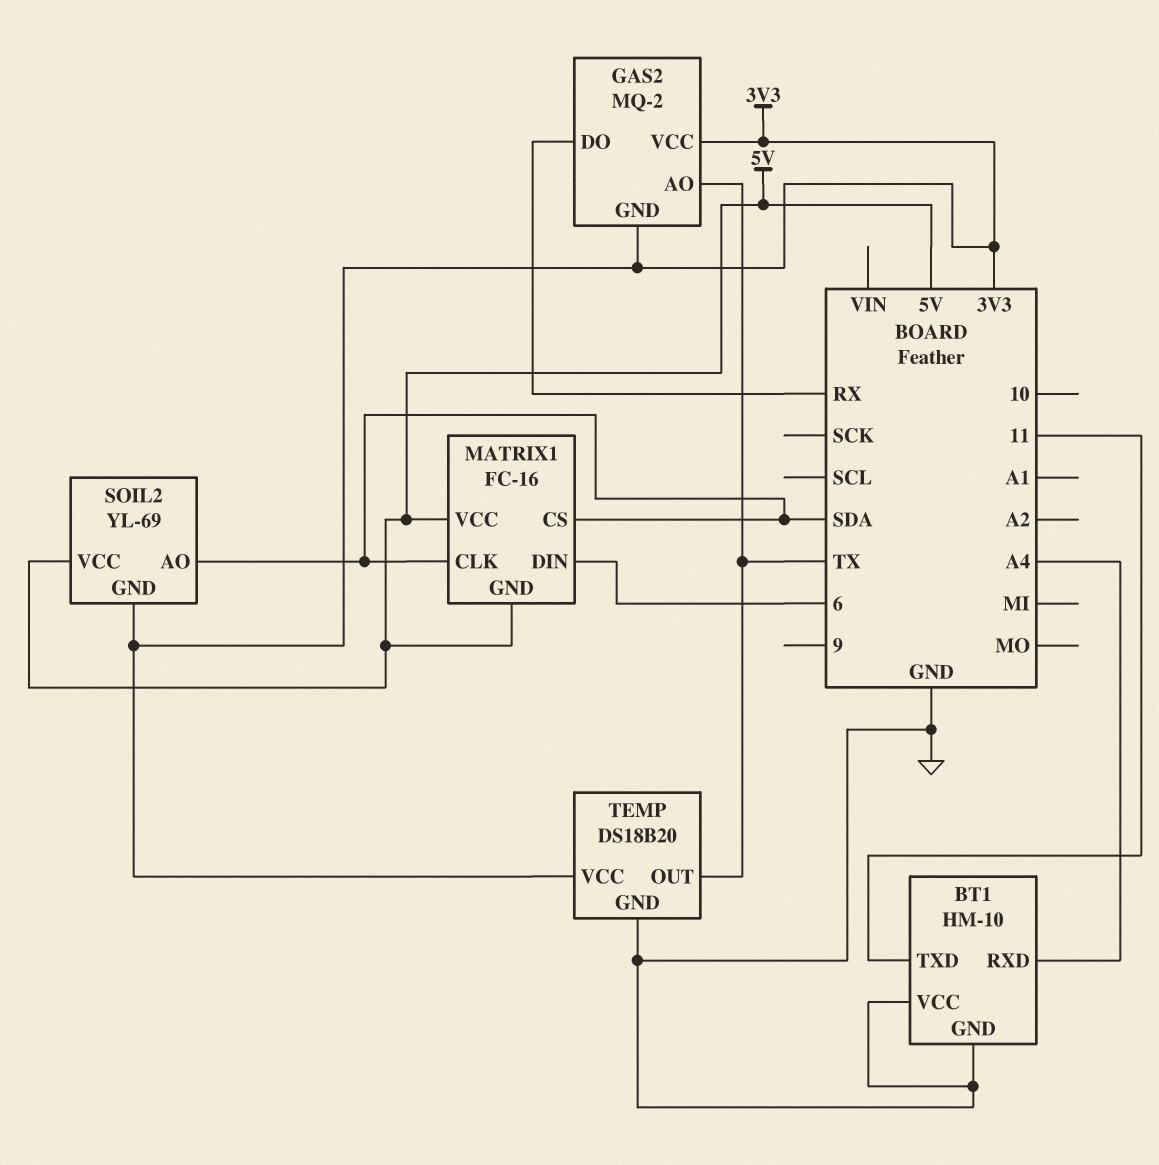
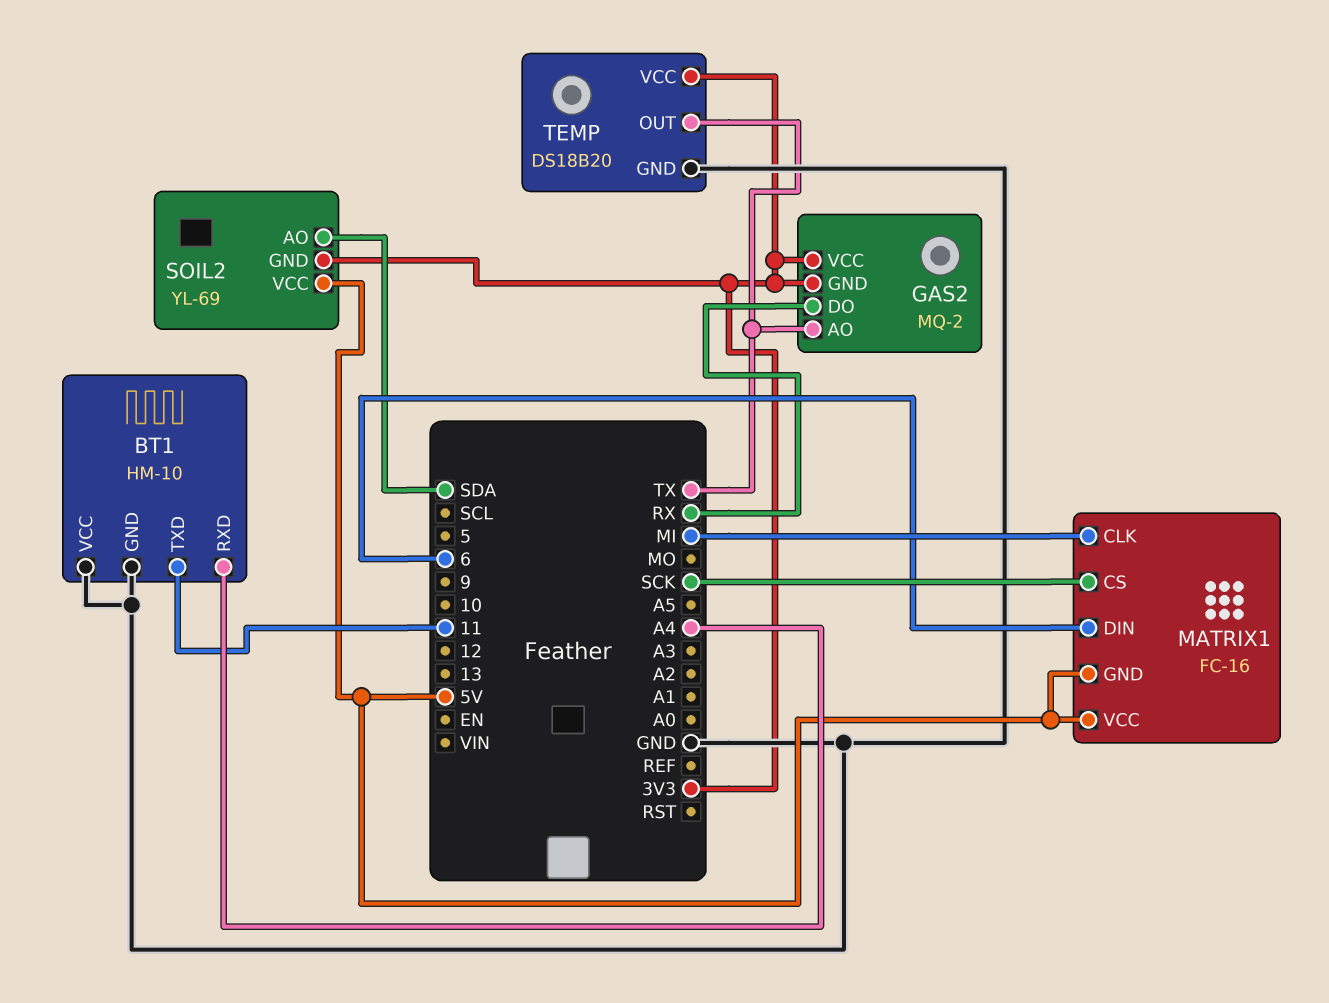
MATRIX1 pin CLK: SDA -> MI
MATRIX1 pin CS: SDA -> SCK

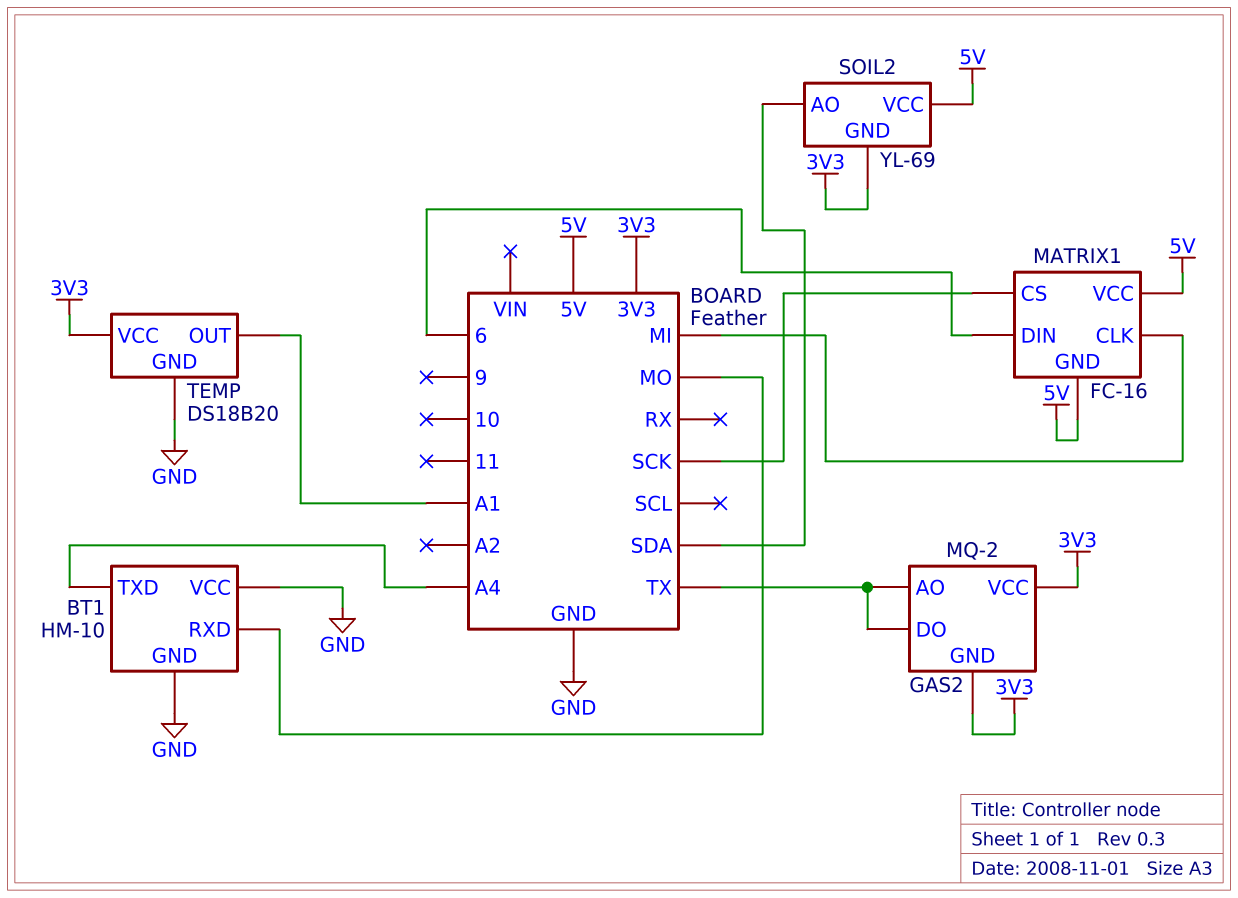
BT1 pin RXD: A4 -> MO
BT1 pin TXD: 11 -> A4
GAS2 pin DO: RX -> TX
TEMP pin OUT: TX -> A1

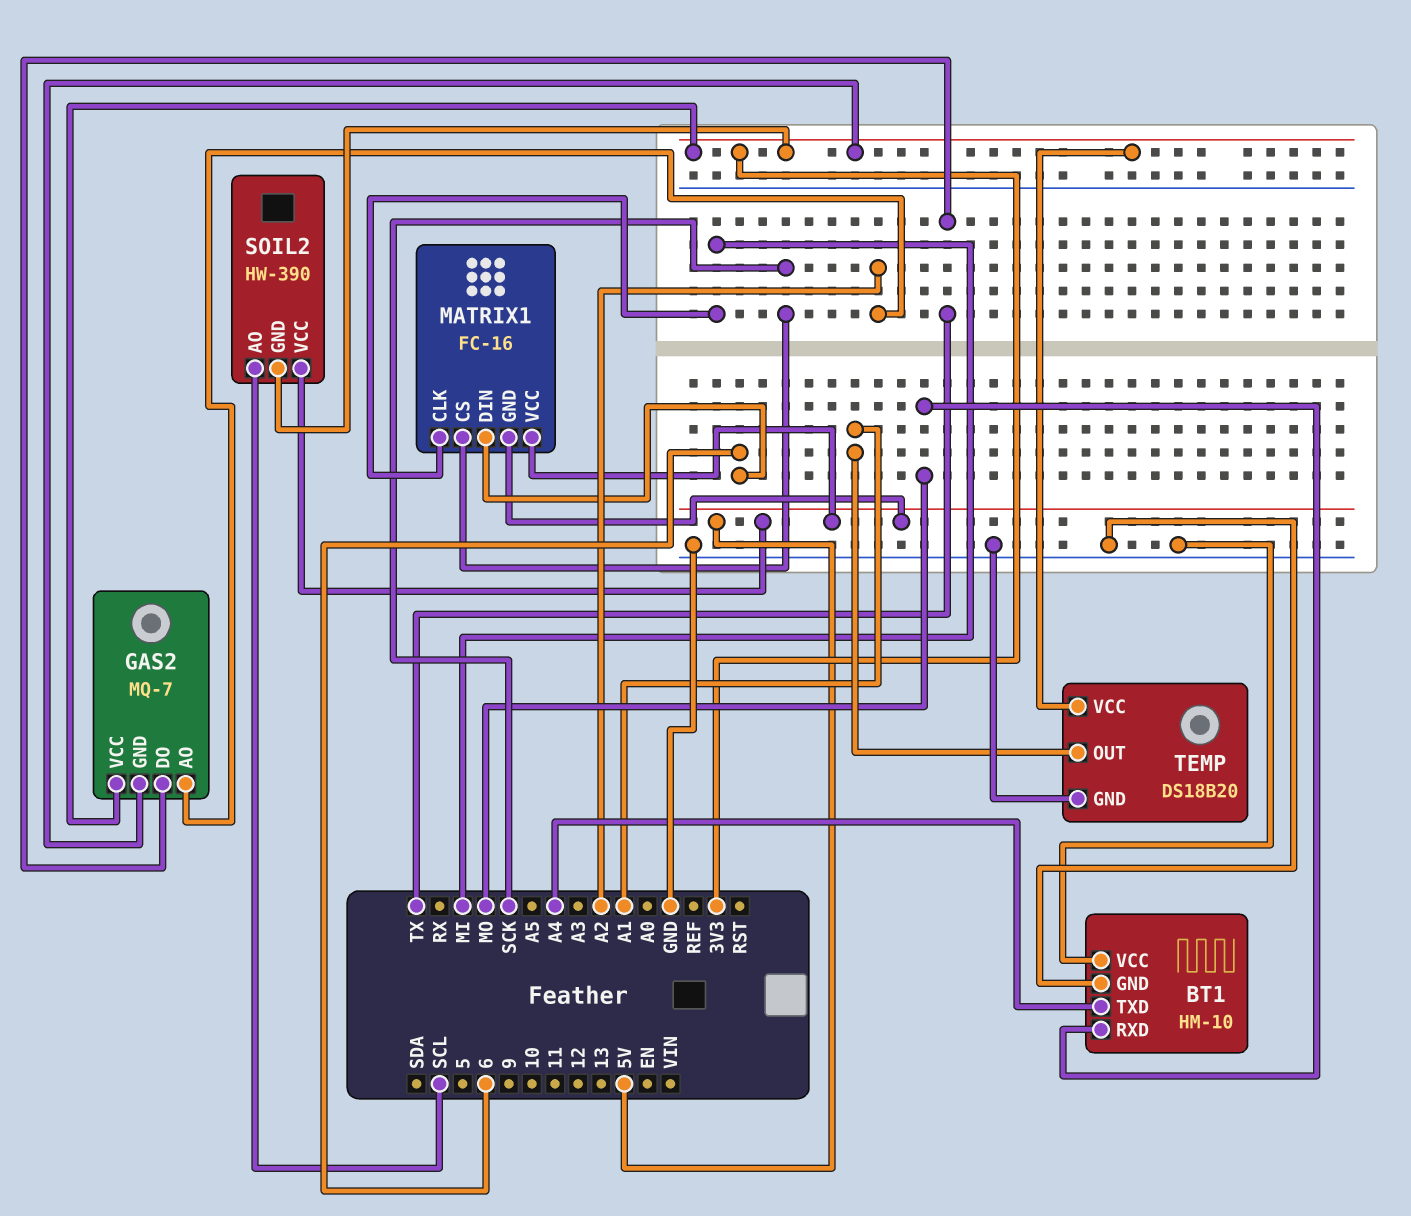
GAS2: MQ-2 -> MQ-7
GAS2 pin AO: TX -> A2
SOIL2: YL-69 -> HW-390
SOIL2 pin AO: SDA -> SCL

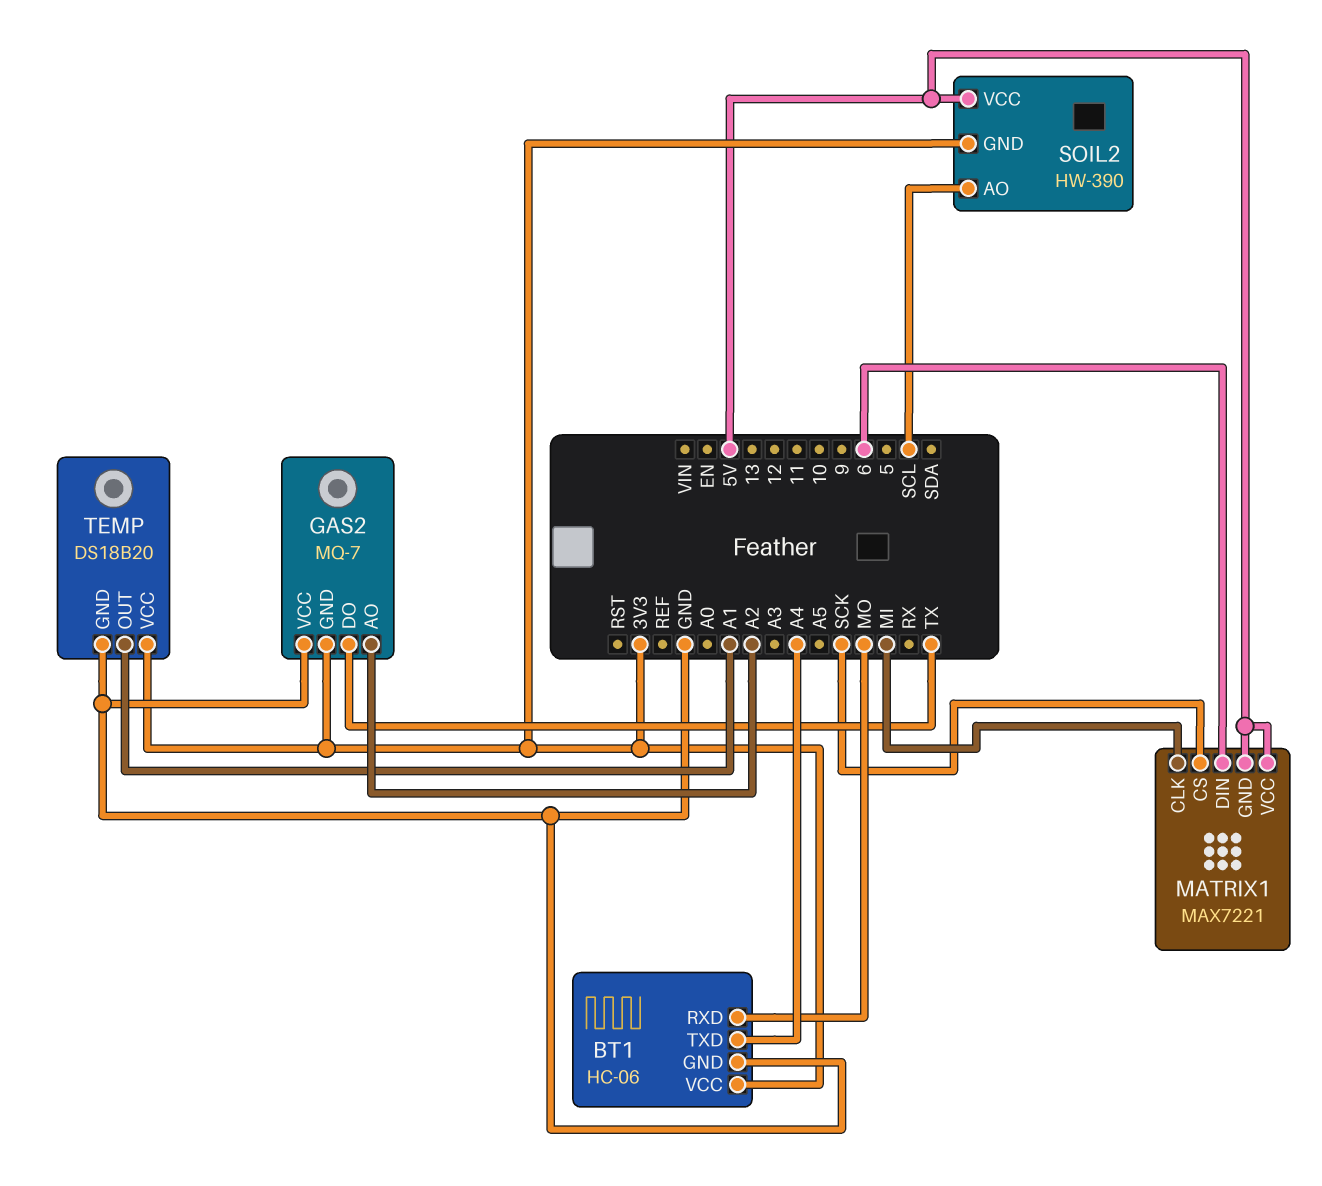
BT1: HM-10 -> HC-06
BT1 pin VCC: GND -> 3V3
GAS2 pin VCC: 3V3 -> GND
MATRIX1: FC-16 -> MAX7221

